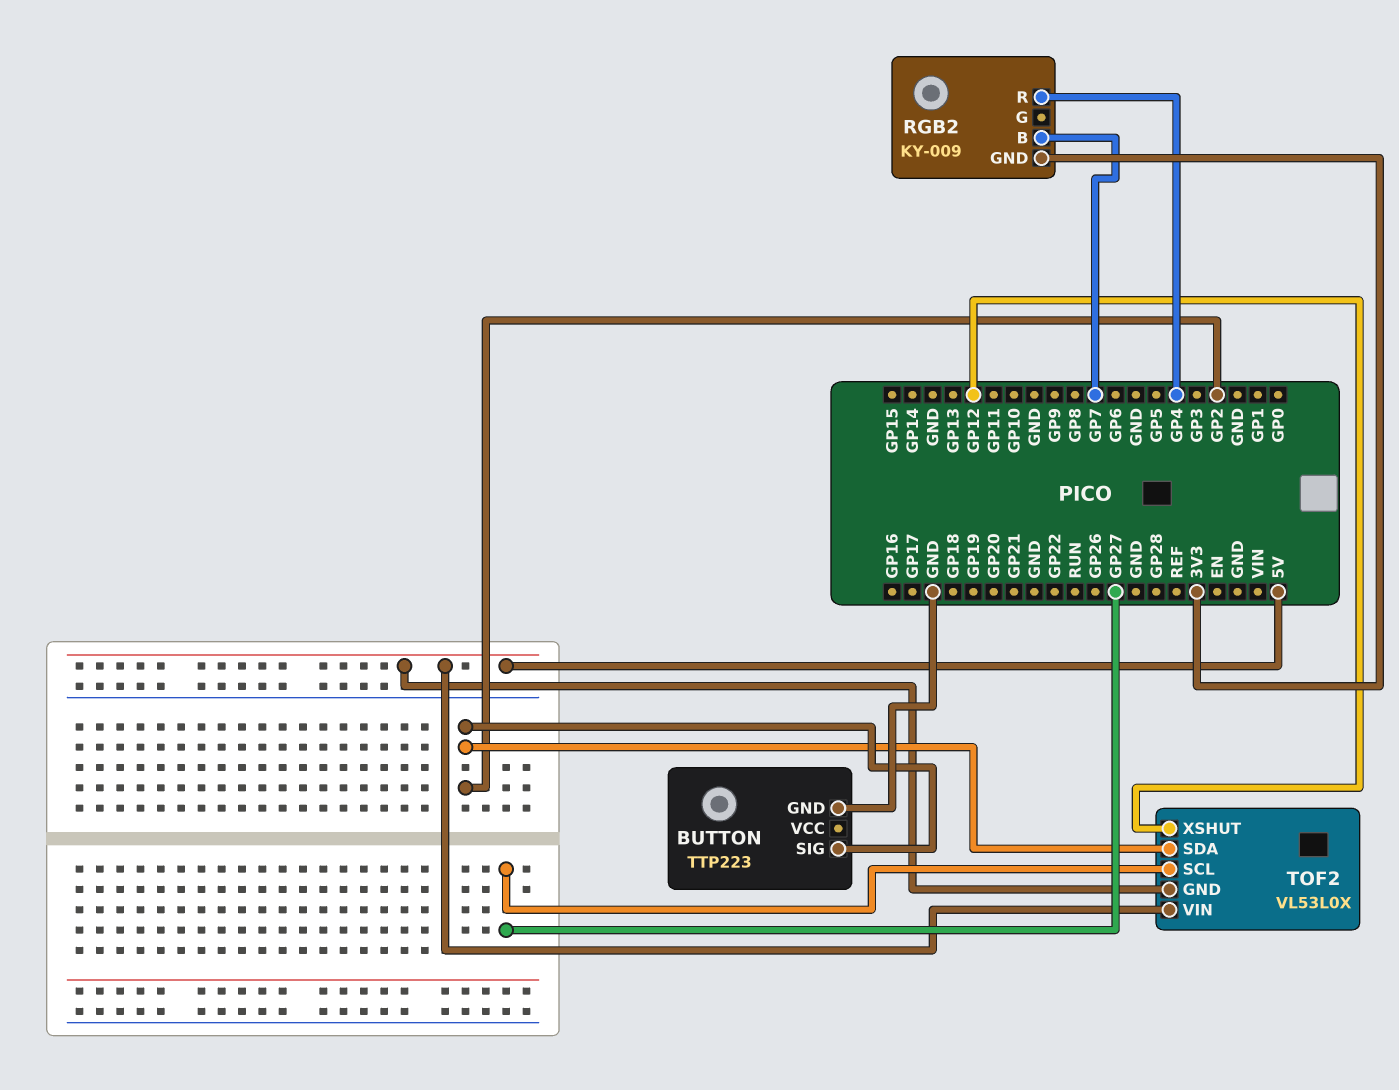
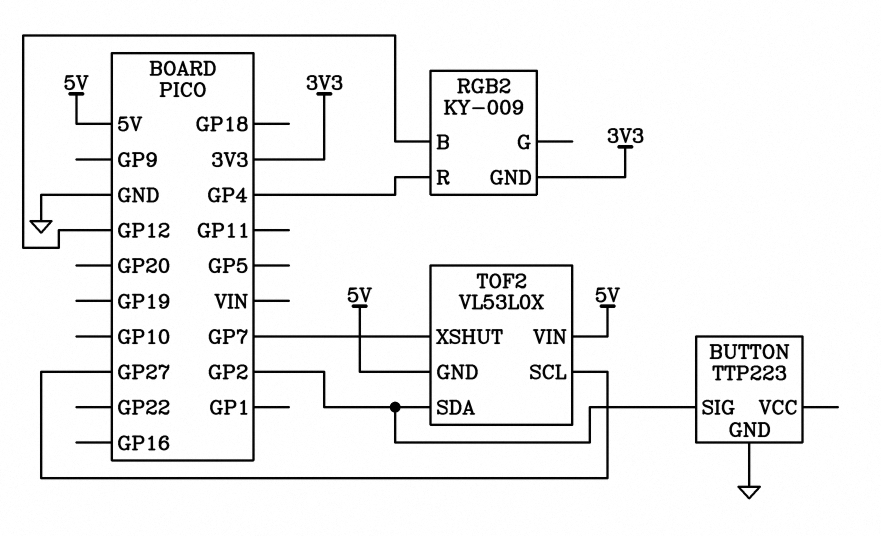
RGB2 pin B: GP7 -> GP12
TOF2 pin XSHUT: GP12 -> GP7

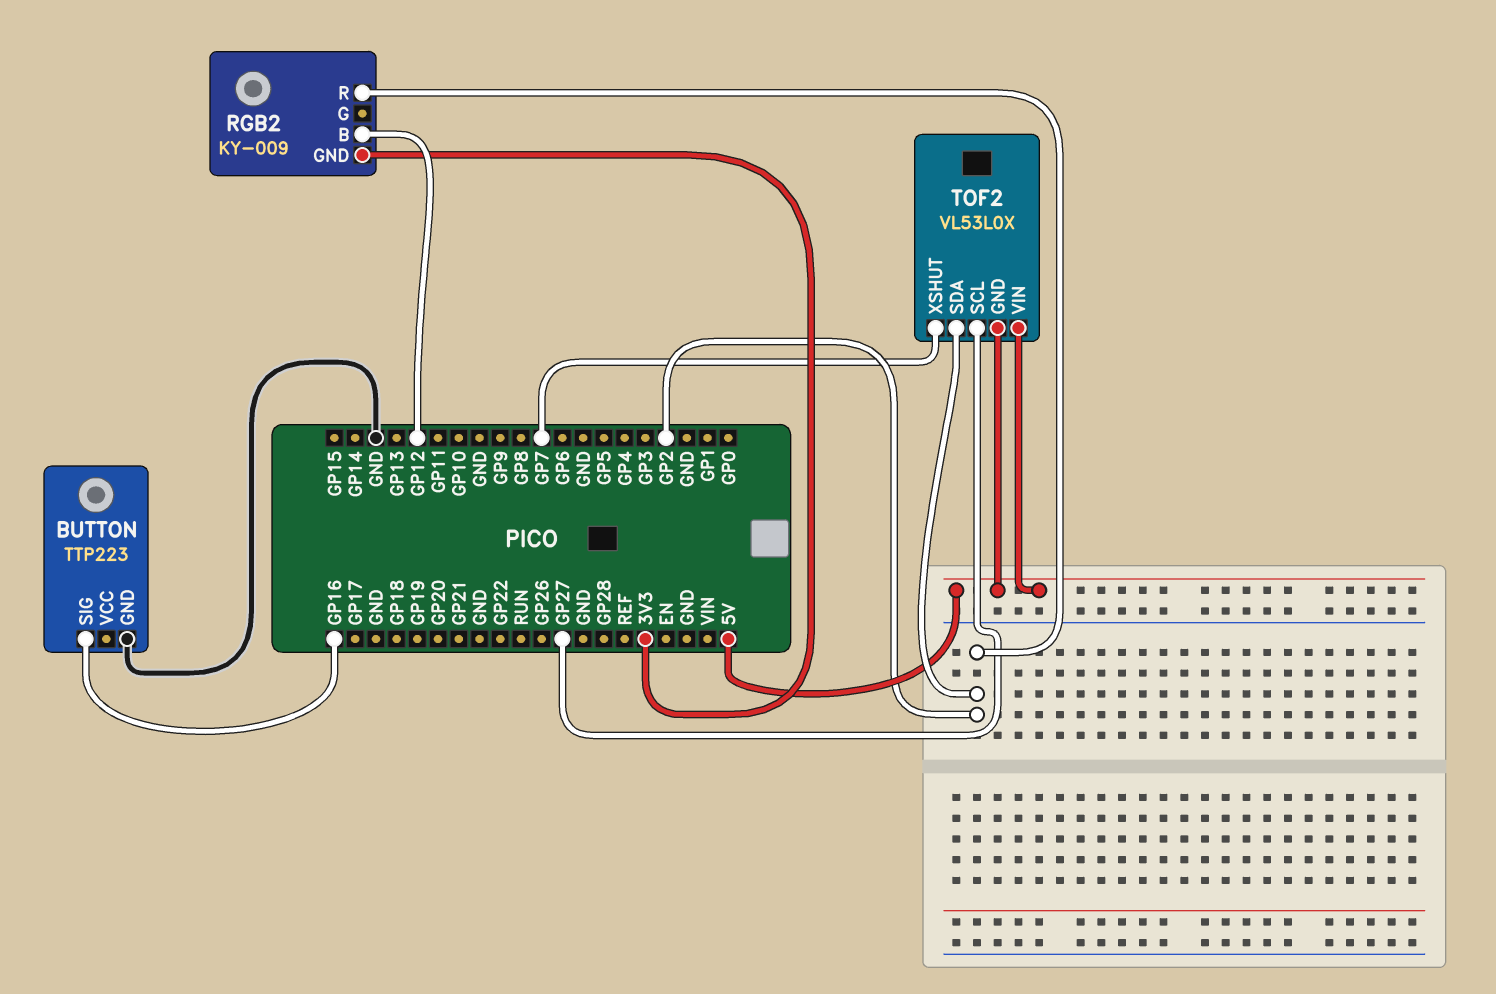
BUTTON pin SIG: GP2 -> GP16
RGB2 pin R: GP4 -> GP2

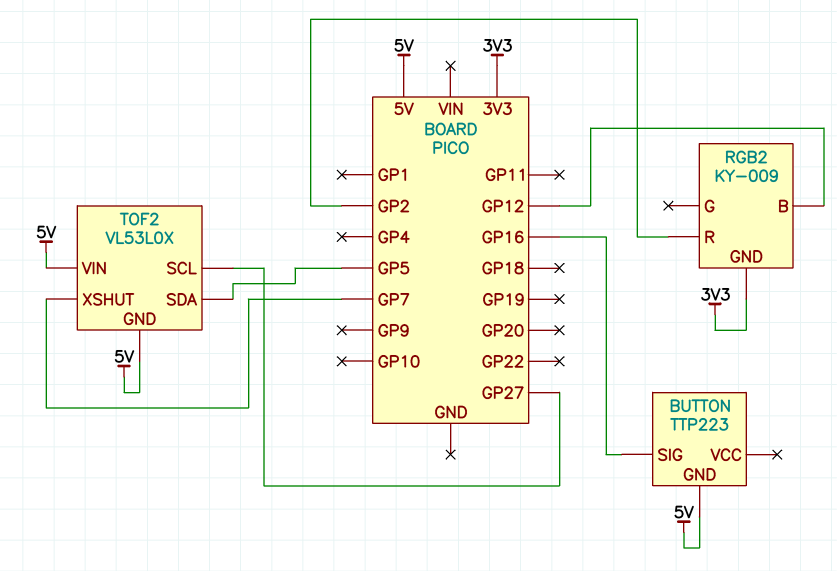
BUTTON pin GND: GND -> 5V
TOF2 pin SDA: GP2 -> GP5

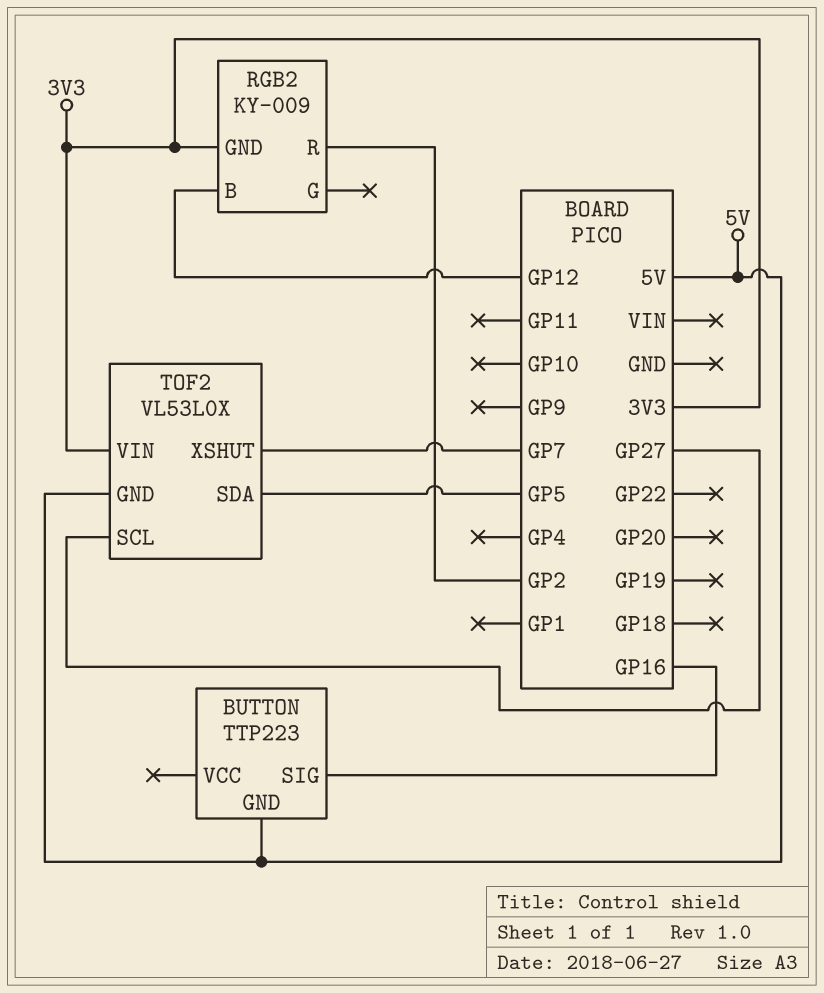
TOF2 pin VIN: 5V -> 3V3

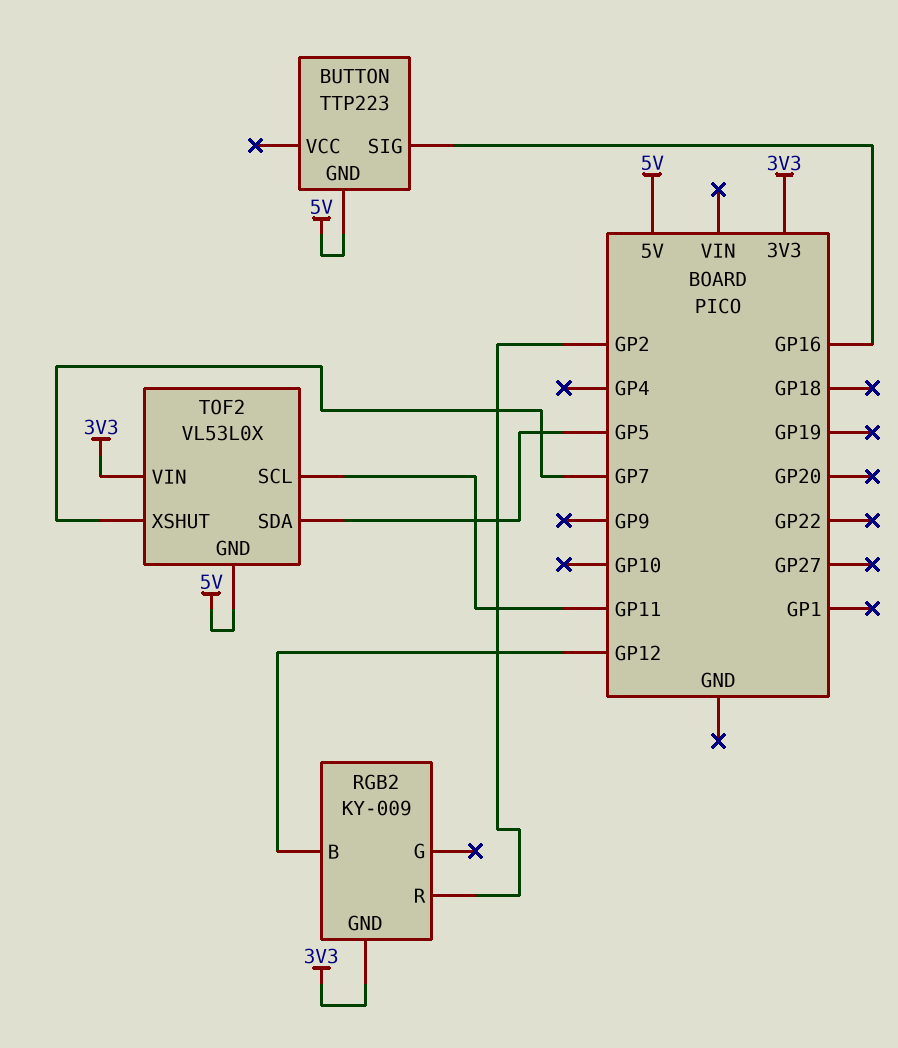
TOF2 pin SCL: GP27 -> GP11

